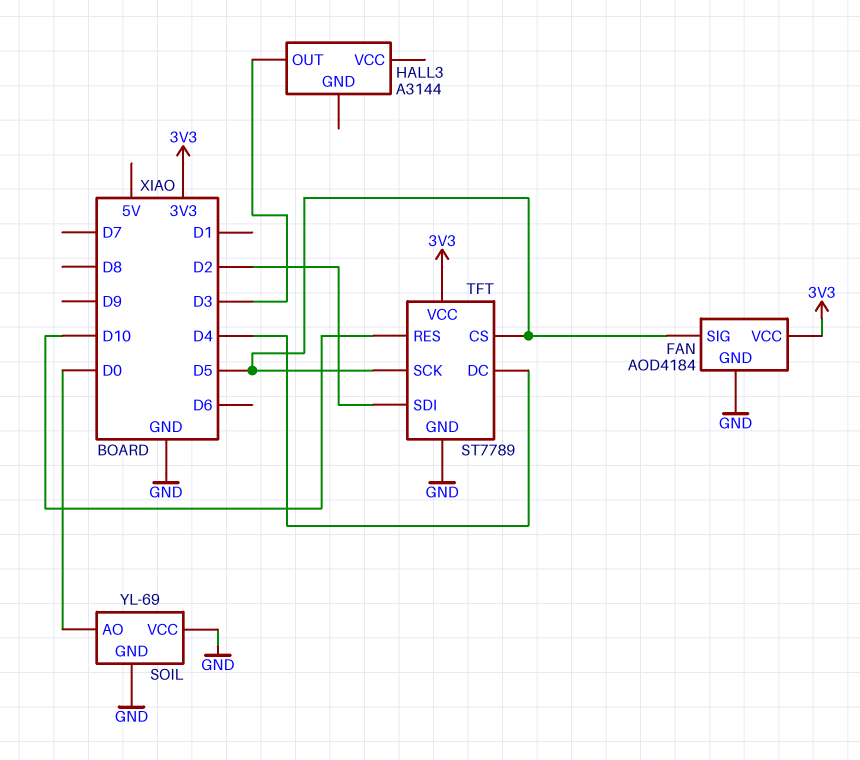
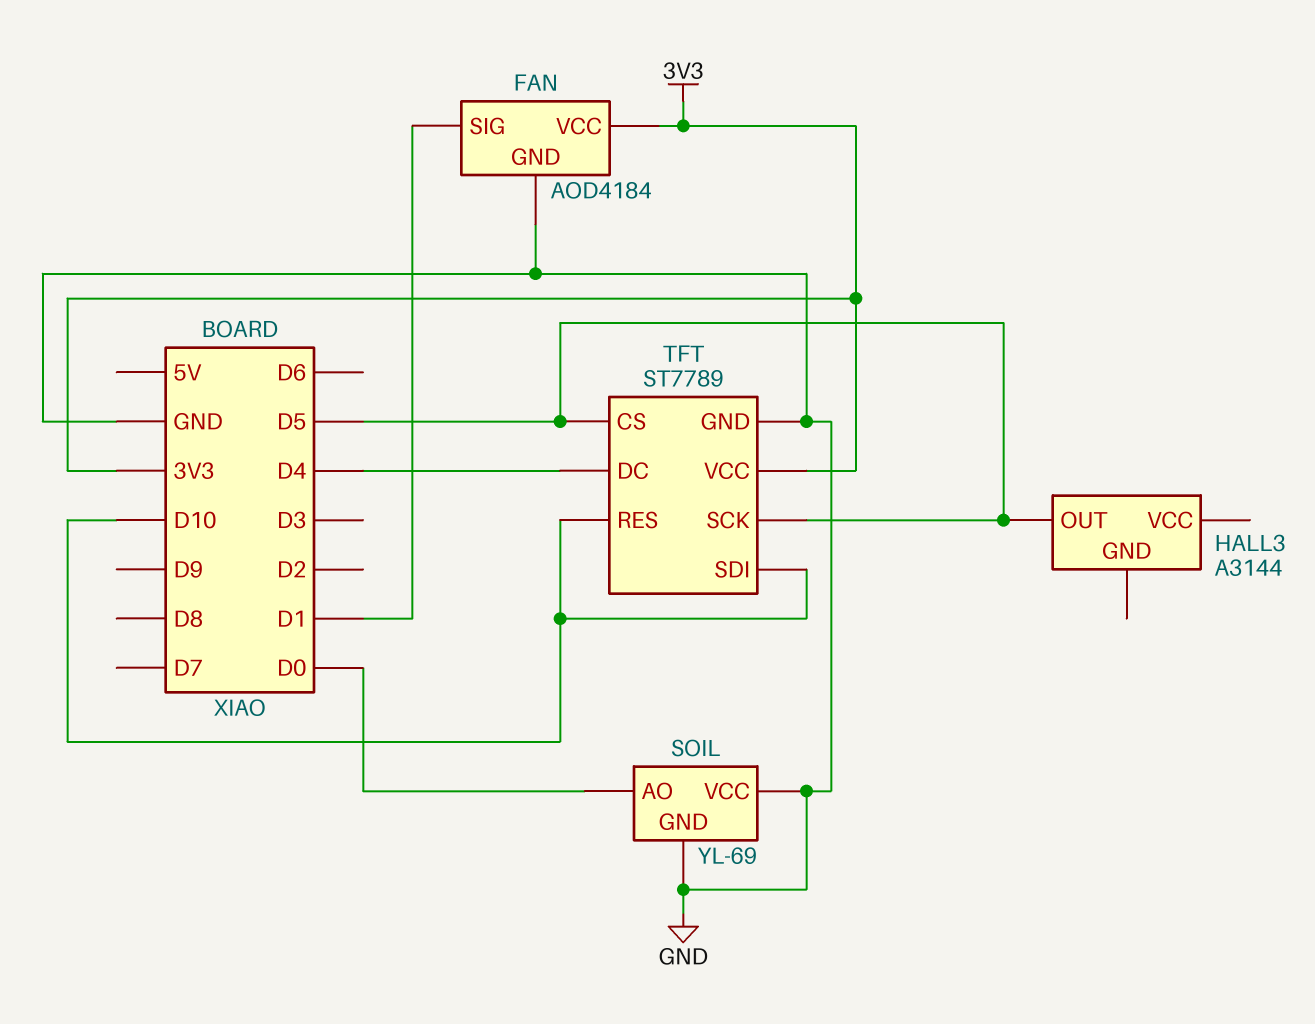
FAN pin SIG: D5 -> D1
HALL3 pin OUT: D3 -> D5
TFT pin SDI: D2 -> D10

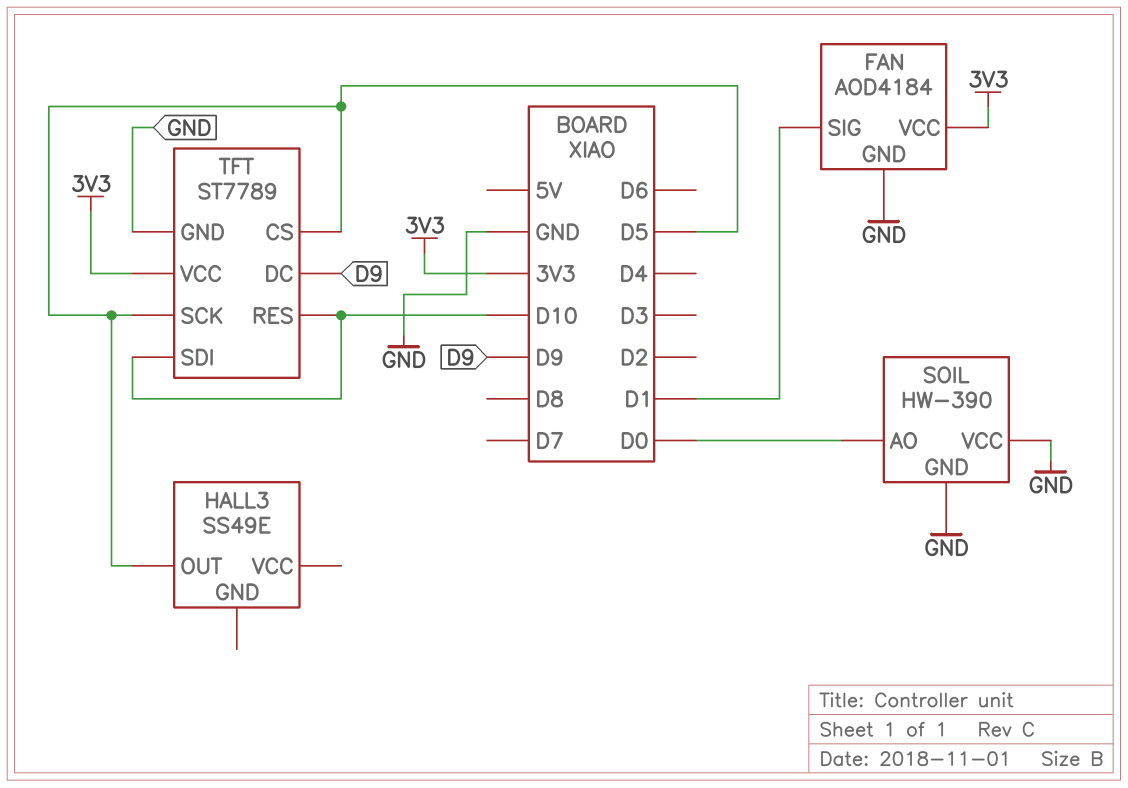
HALL3: A3144 -> SS49E
SOIL: YL-69 -> HW-390
TFT pin DC: D4 -> D9

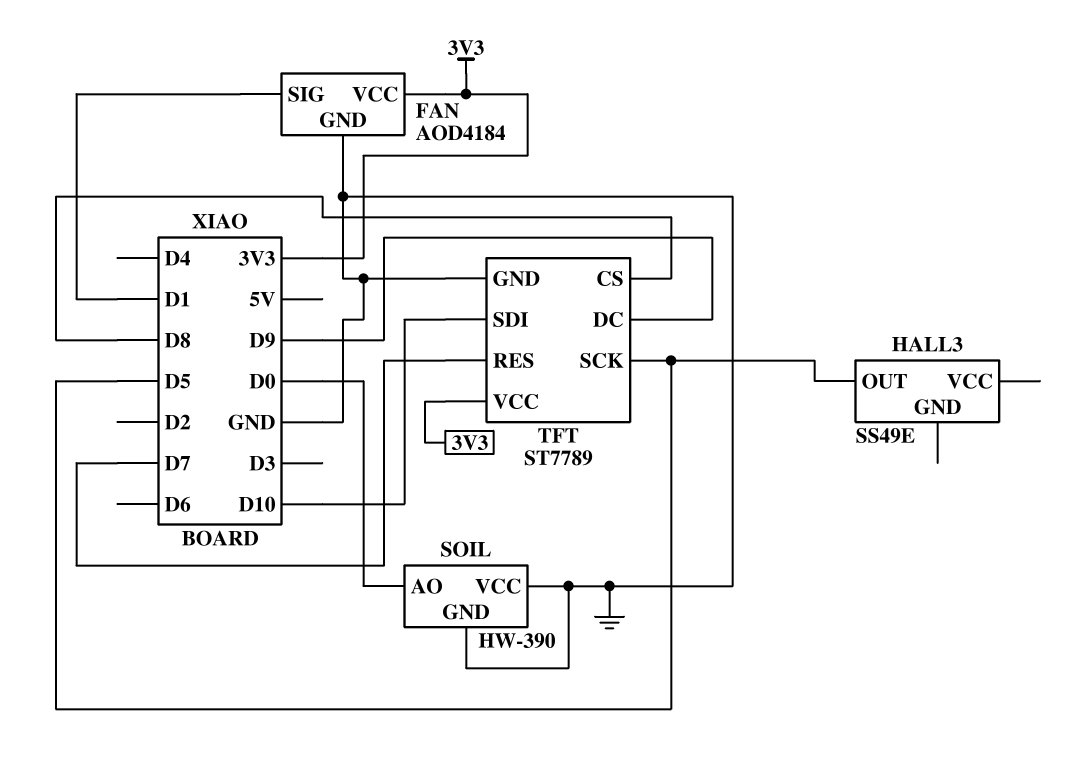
TFT pin CS: D5 -> D8
TFT pin RES: D10 -> D7

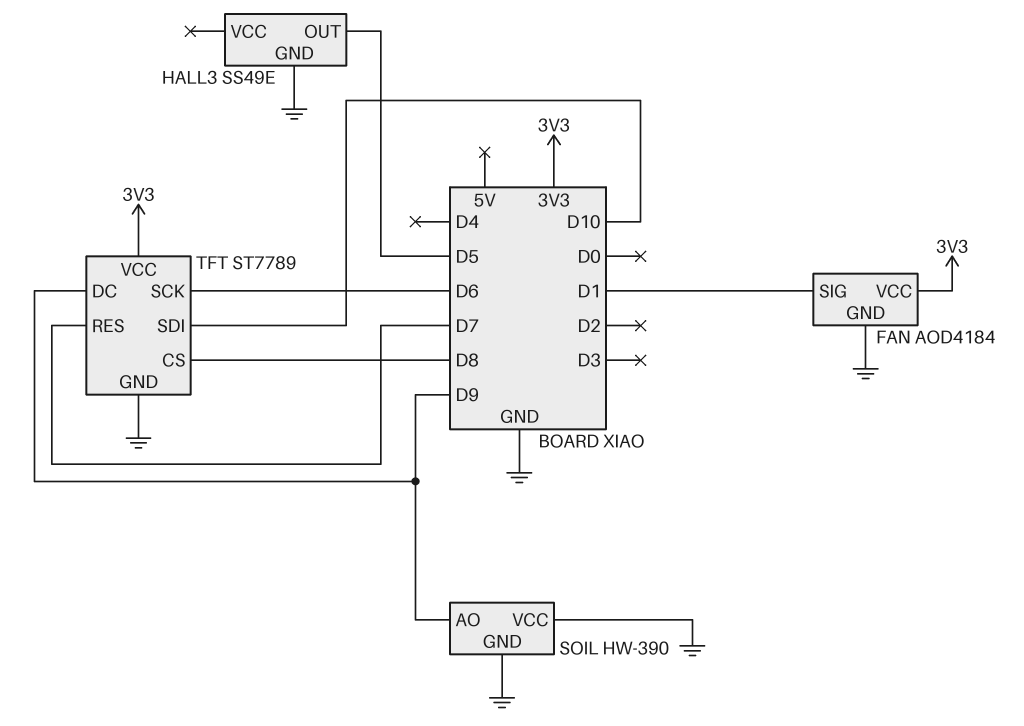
HALL3 pin GND: none -> GND
SOIL pin AO: D0 -> D9
TFT pin SCK: D5 -> D6

